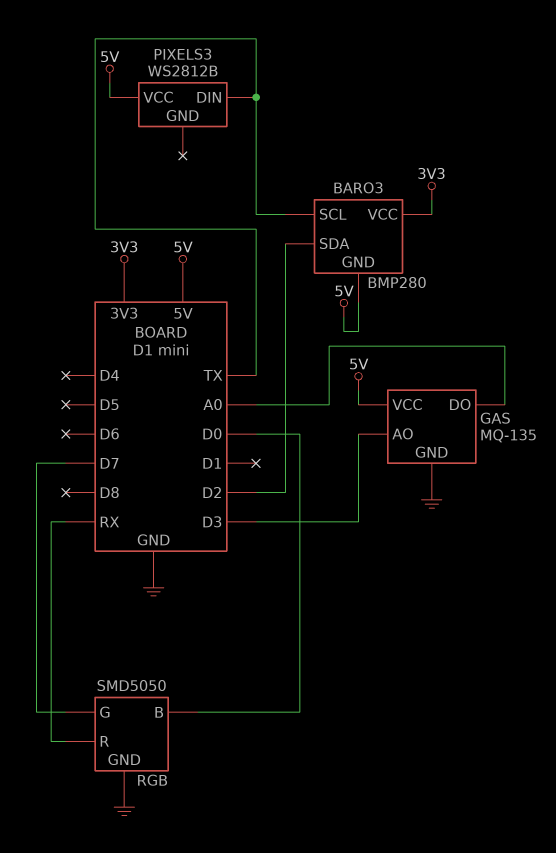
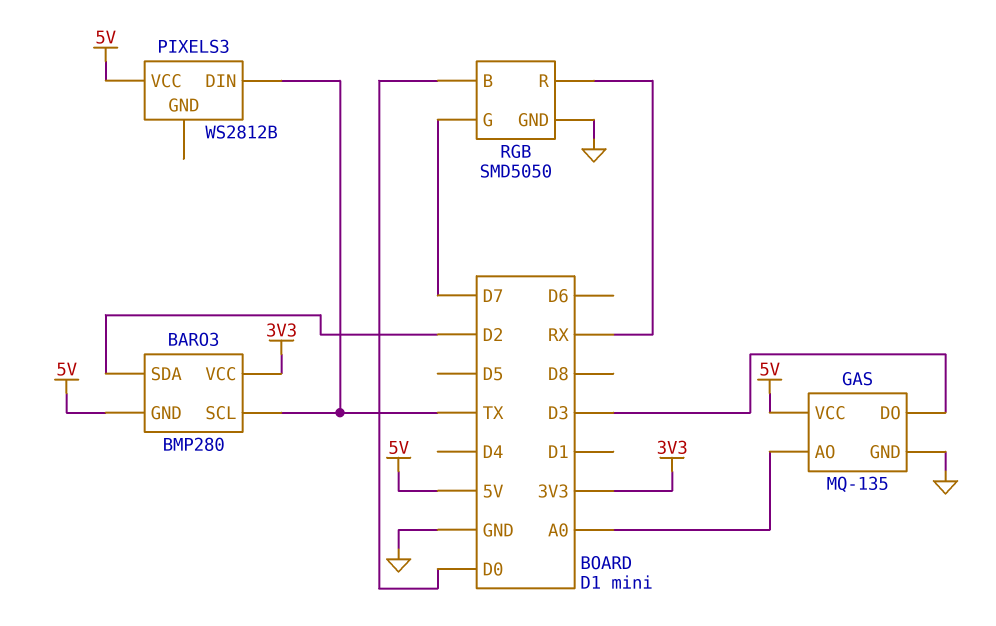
GAS pin AO: D3 -> A0
GAS pin DO: A0 -> D3

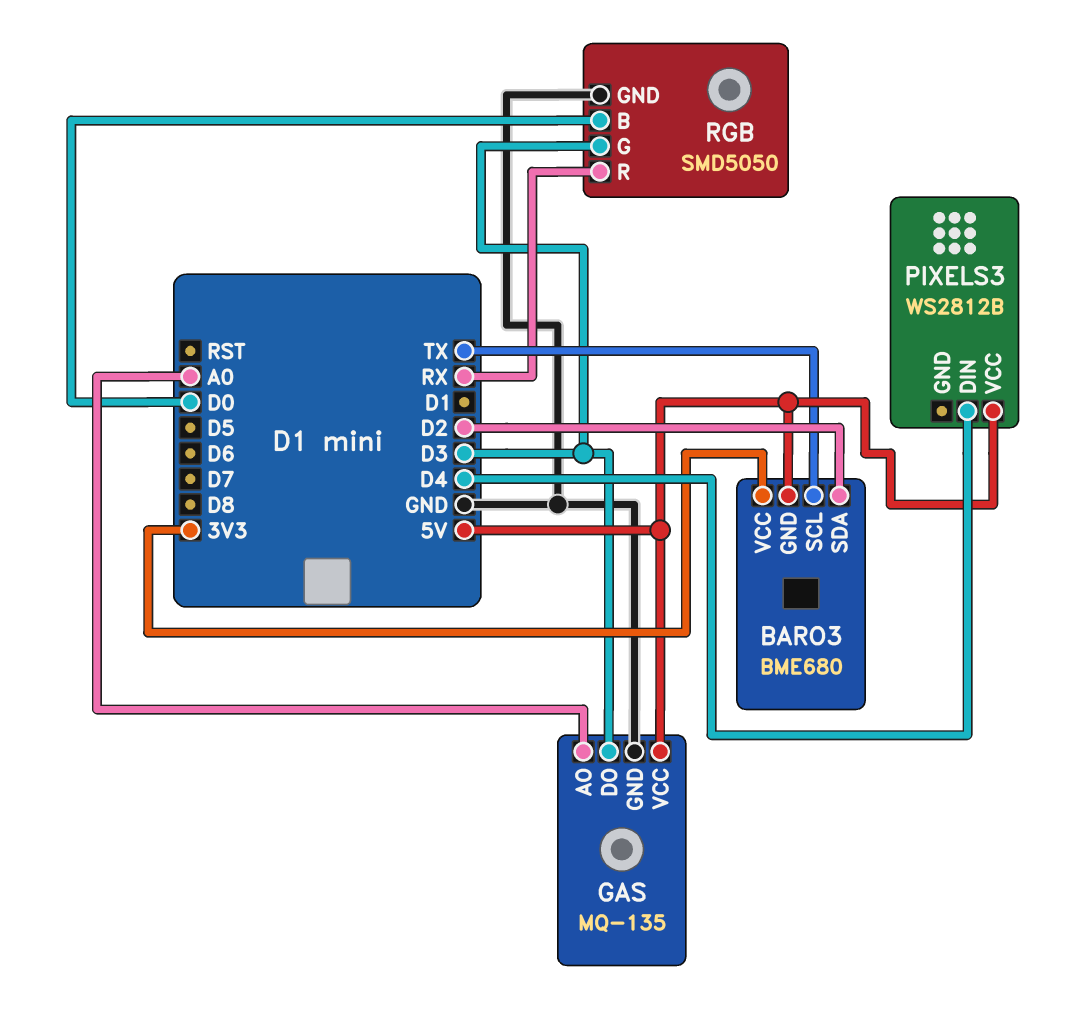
BARO3: BMP280 -> BME680
PIXELS3 pin DIN: TX -> D4
RGB pin G: D7 -> D3

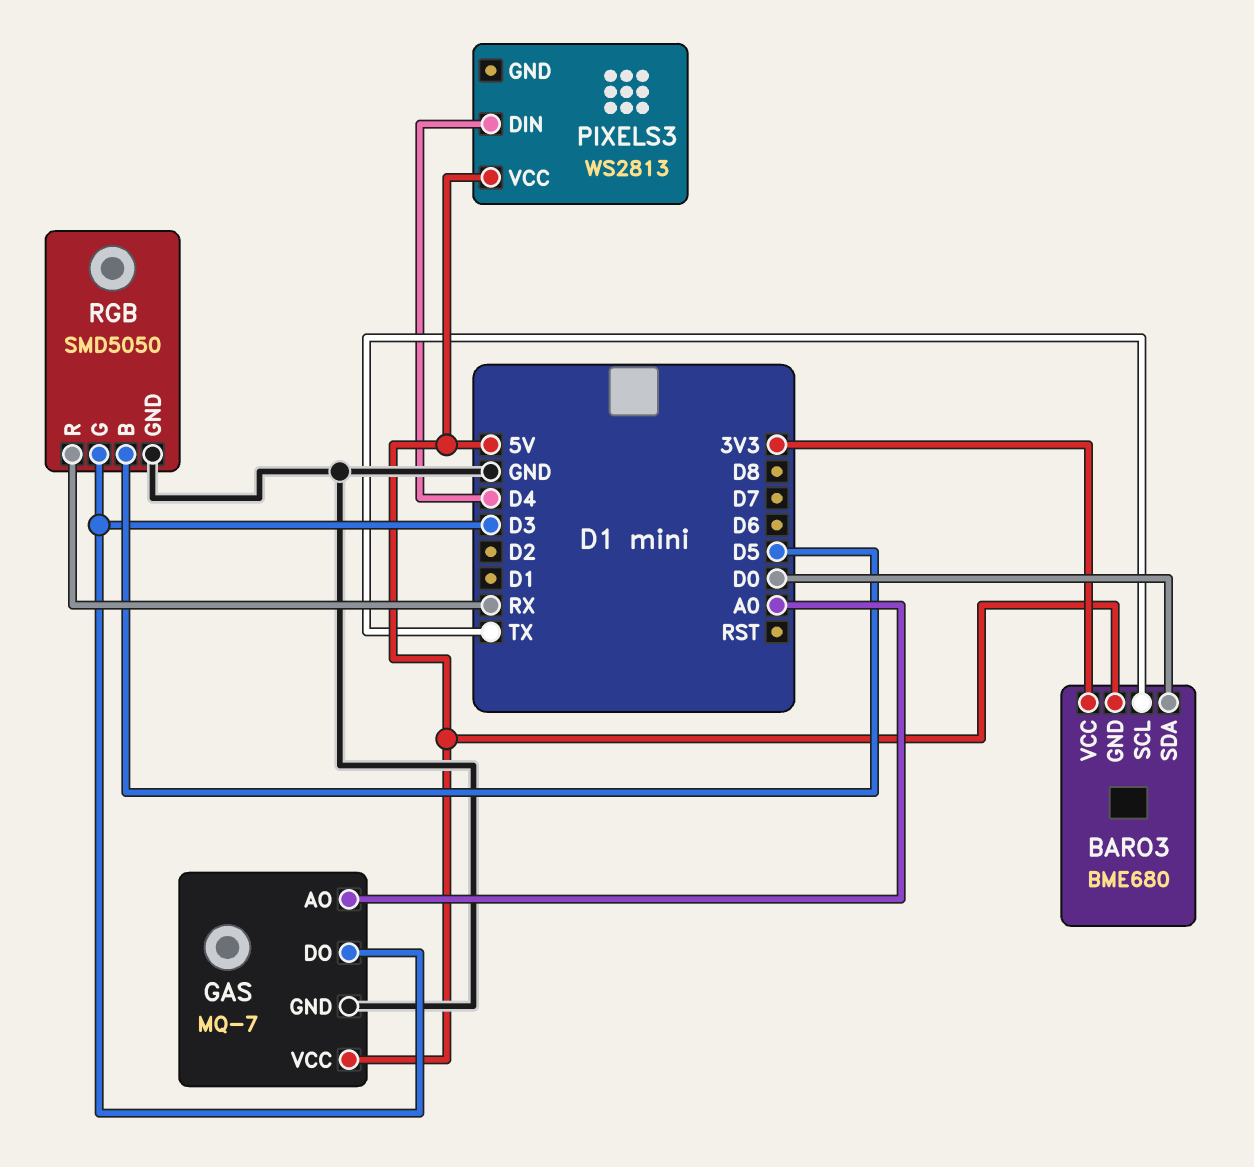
BARO3 pin SDA: D2 -> D0
GAS: MQ-135 -> MQ-7
PIXELS3: WS2812B -> WS2813
RGB pin B: D0 -> D5

